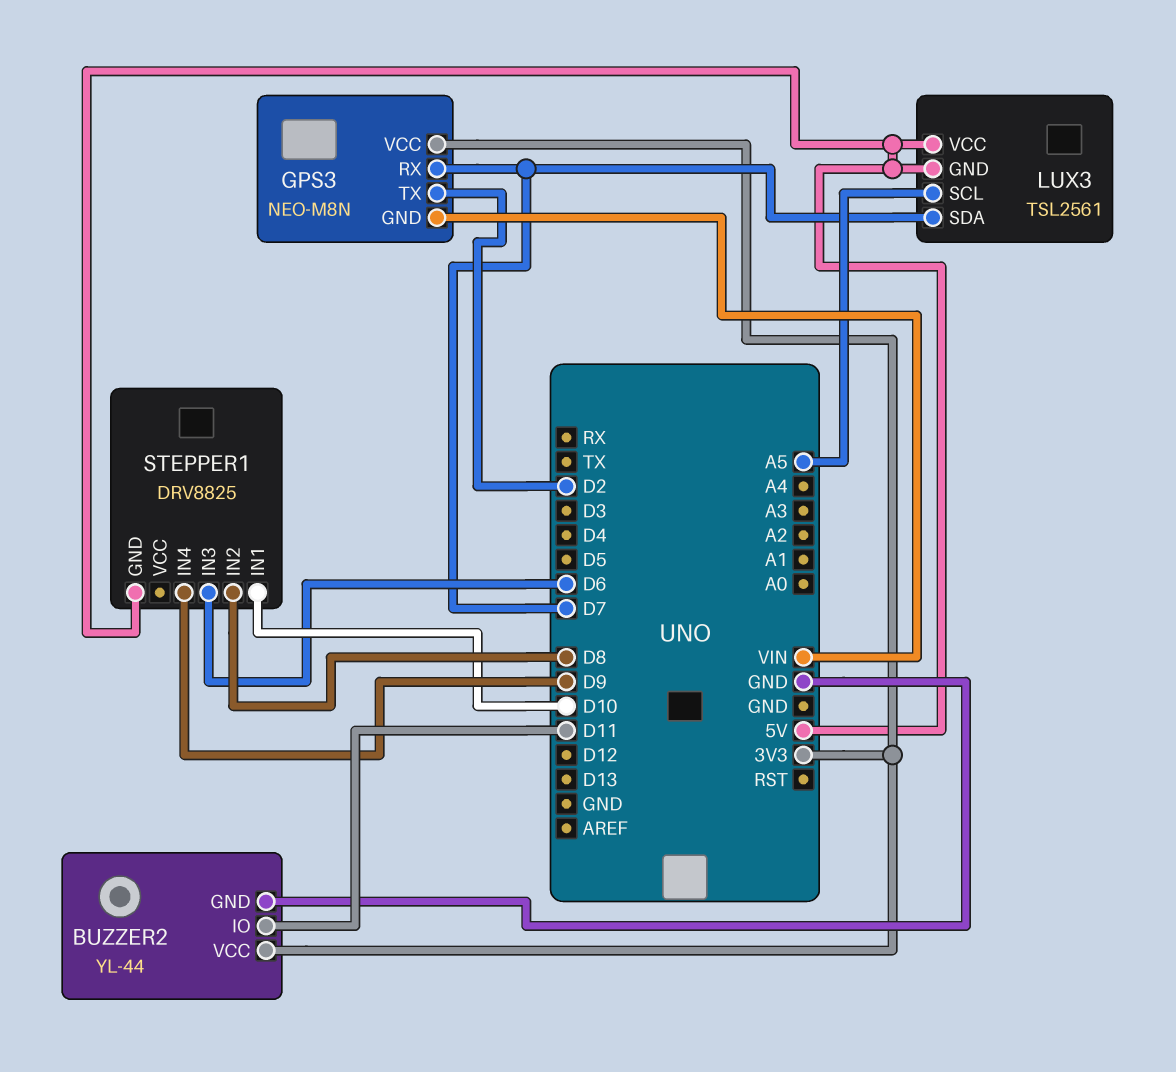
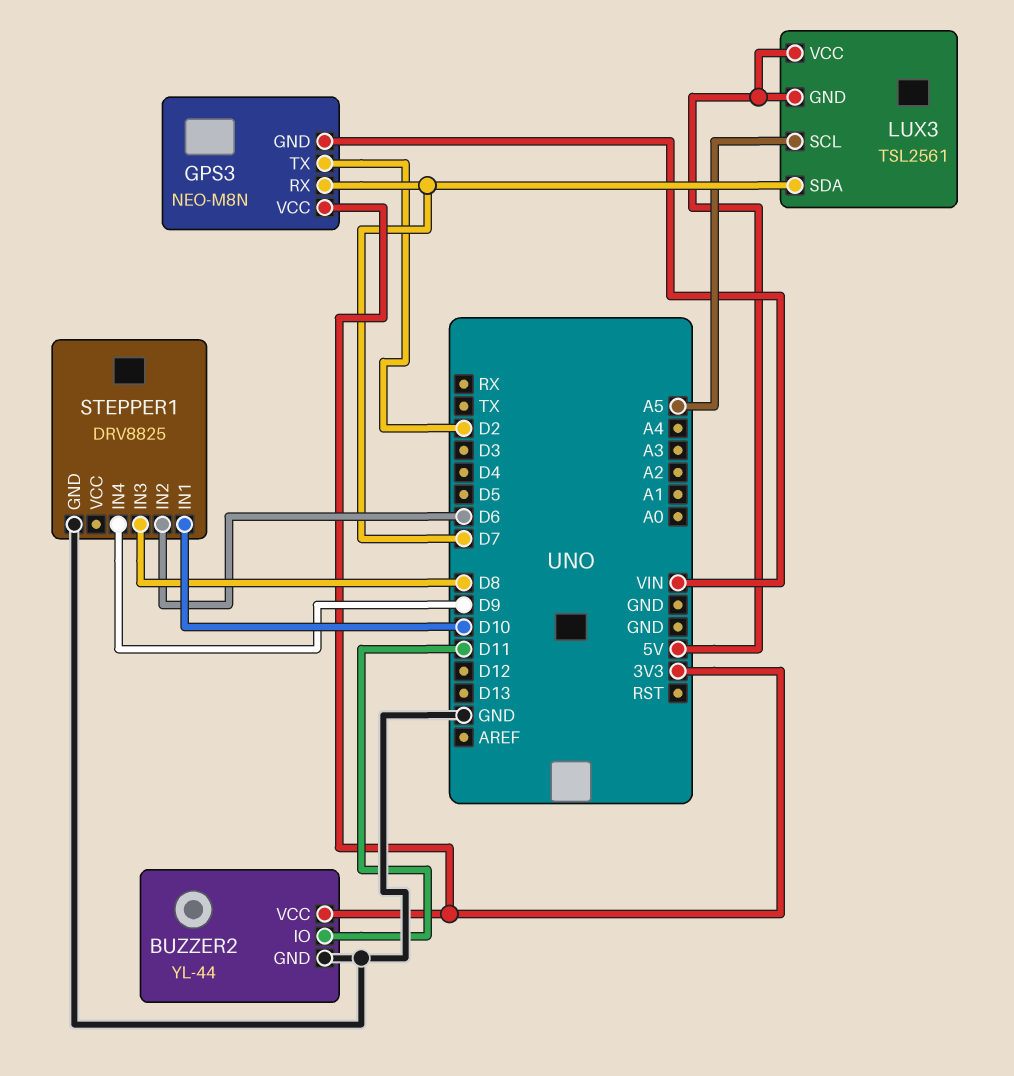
STEPPER1 pin GND: 5V -> GND
STEPPER1 pin IN2: D8 -> D6
STEPPER1 pin IN3: D6 -> D8

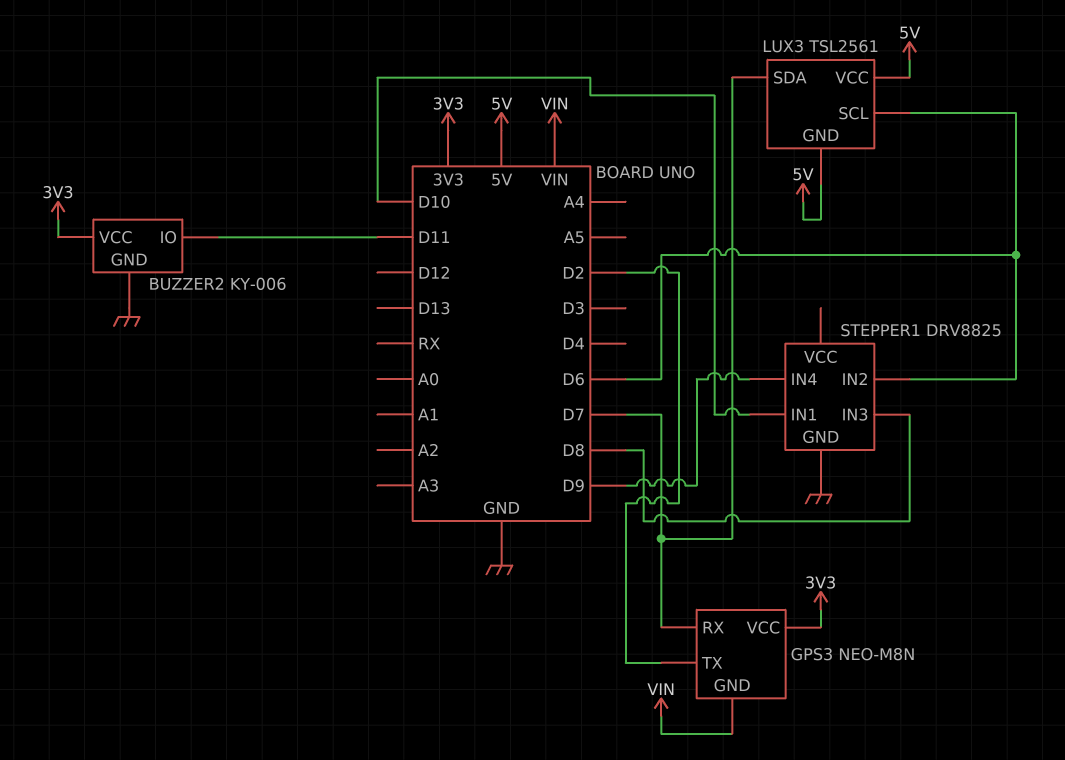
BUZZER2: YL-44 -> KY-006
LUX3 pin SCL: A5 -> D6

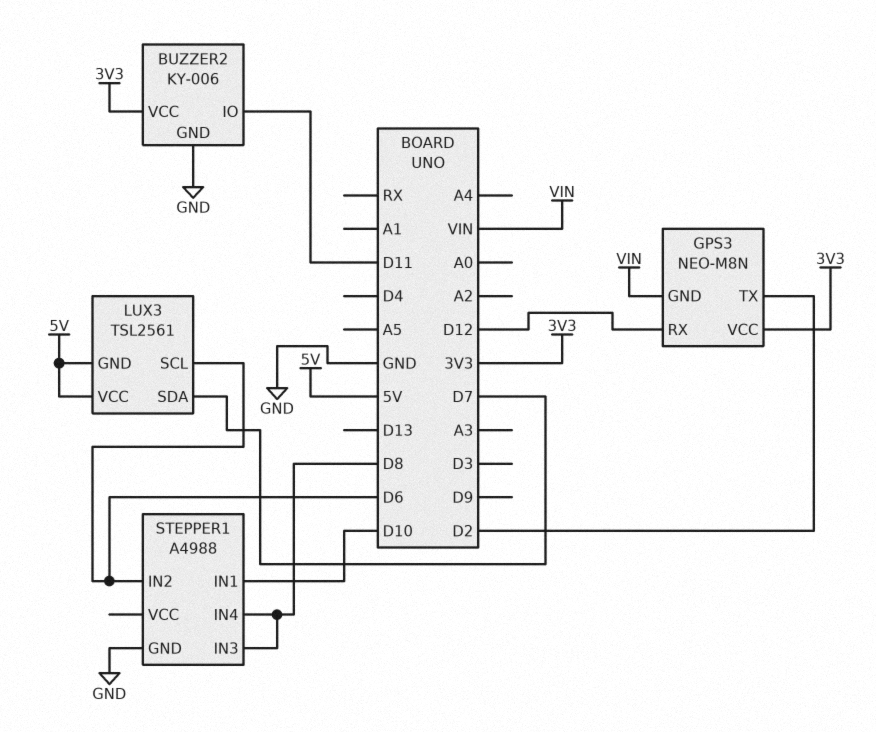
GPS3 pin RX: D7 -> D12
STEPPER1: DRV8825 -> A4988
STEPPER1 pin IN4: D9 -> D8

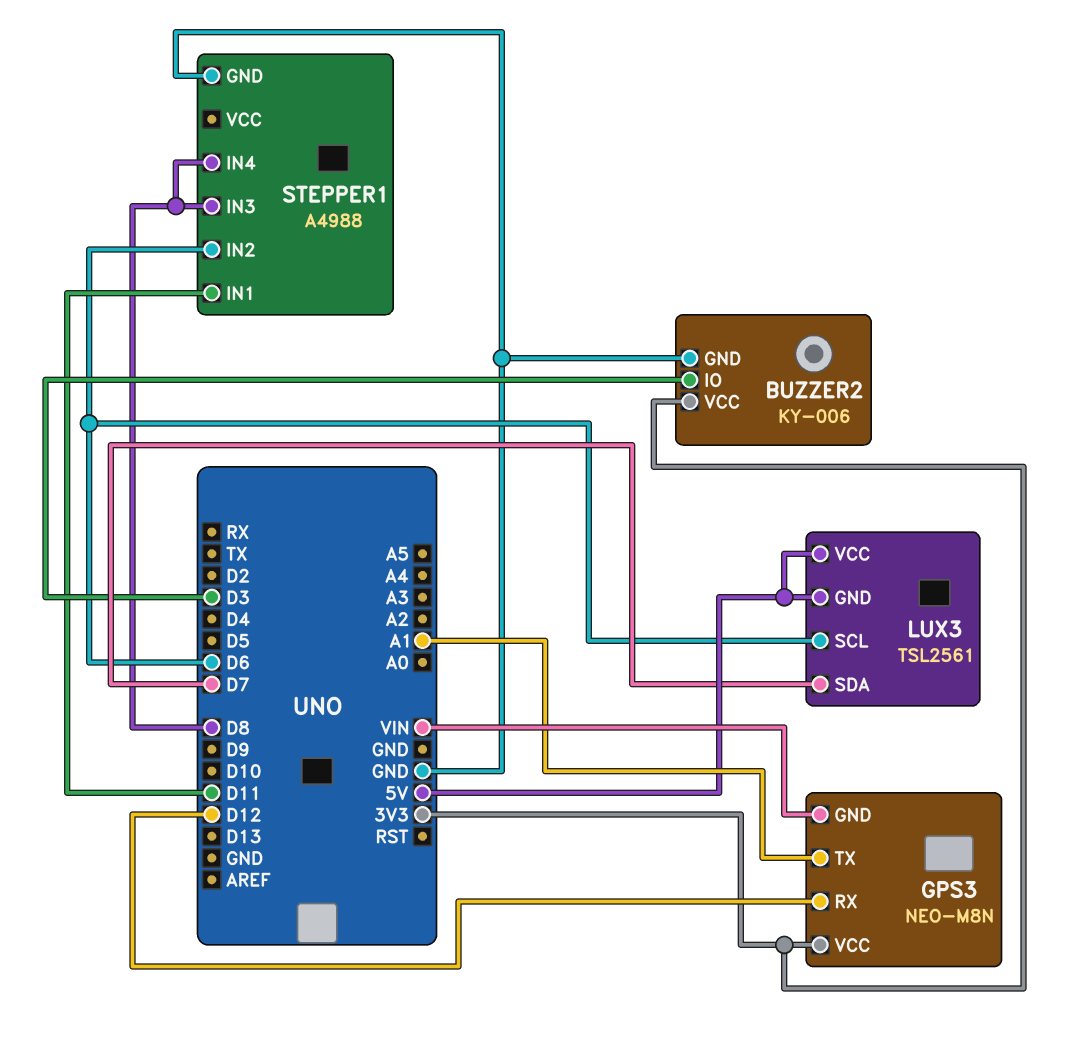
BUZZER2 pin IO: D11 -> D3
GPS3 pin TX: D2 -> A1
STEPPER1 pin IN1: D10 -> D11

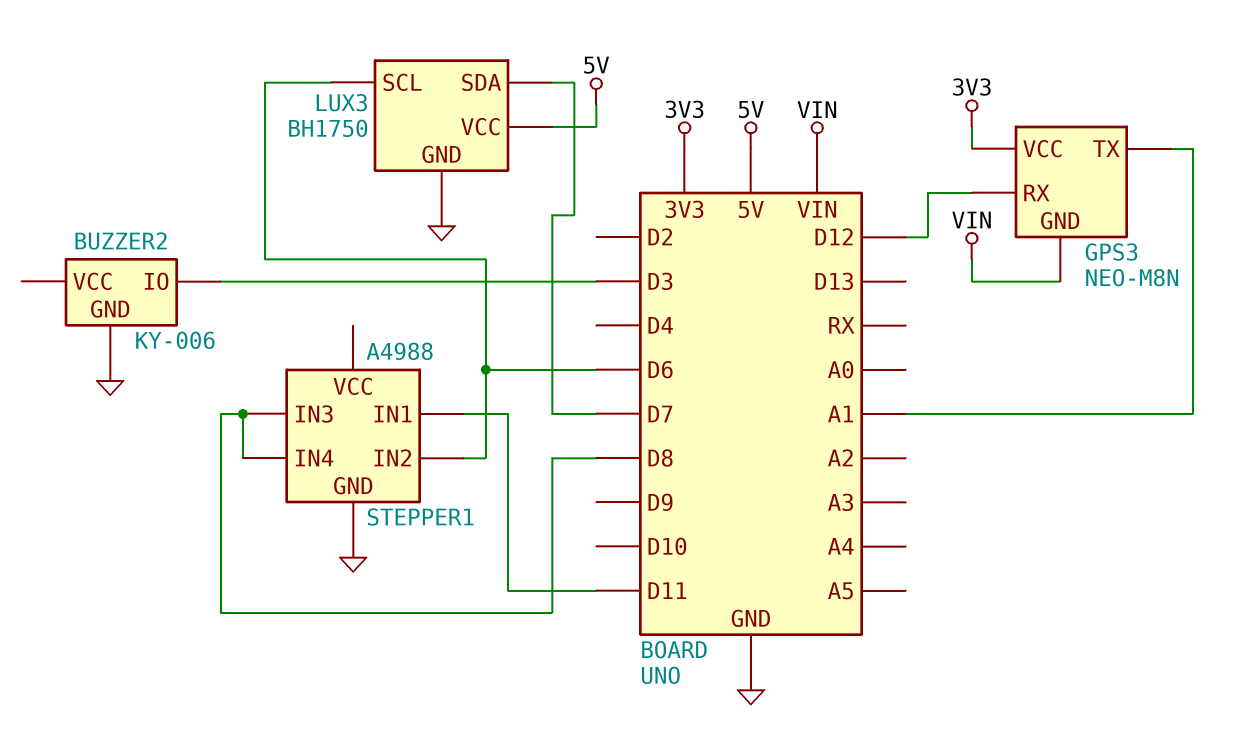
BUZZER2 pin VCC: 3V3 -> none
LUX3: TSL2561 -> BH1750
LUX3 pin GND: 5V -> GND

